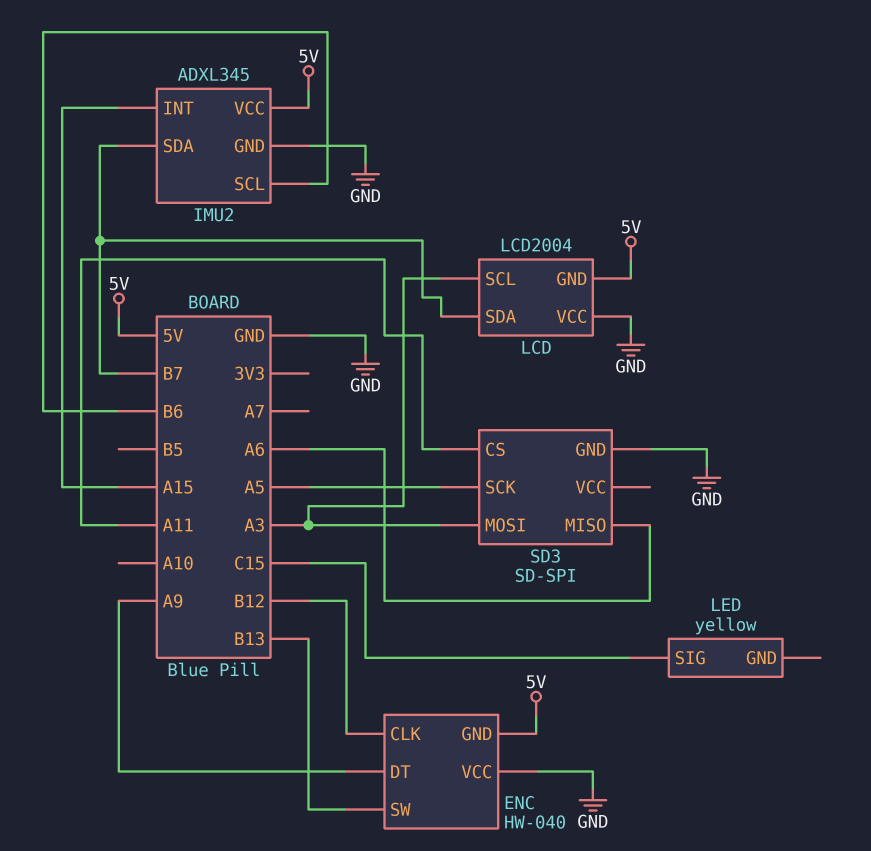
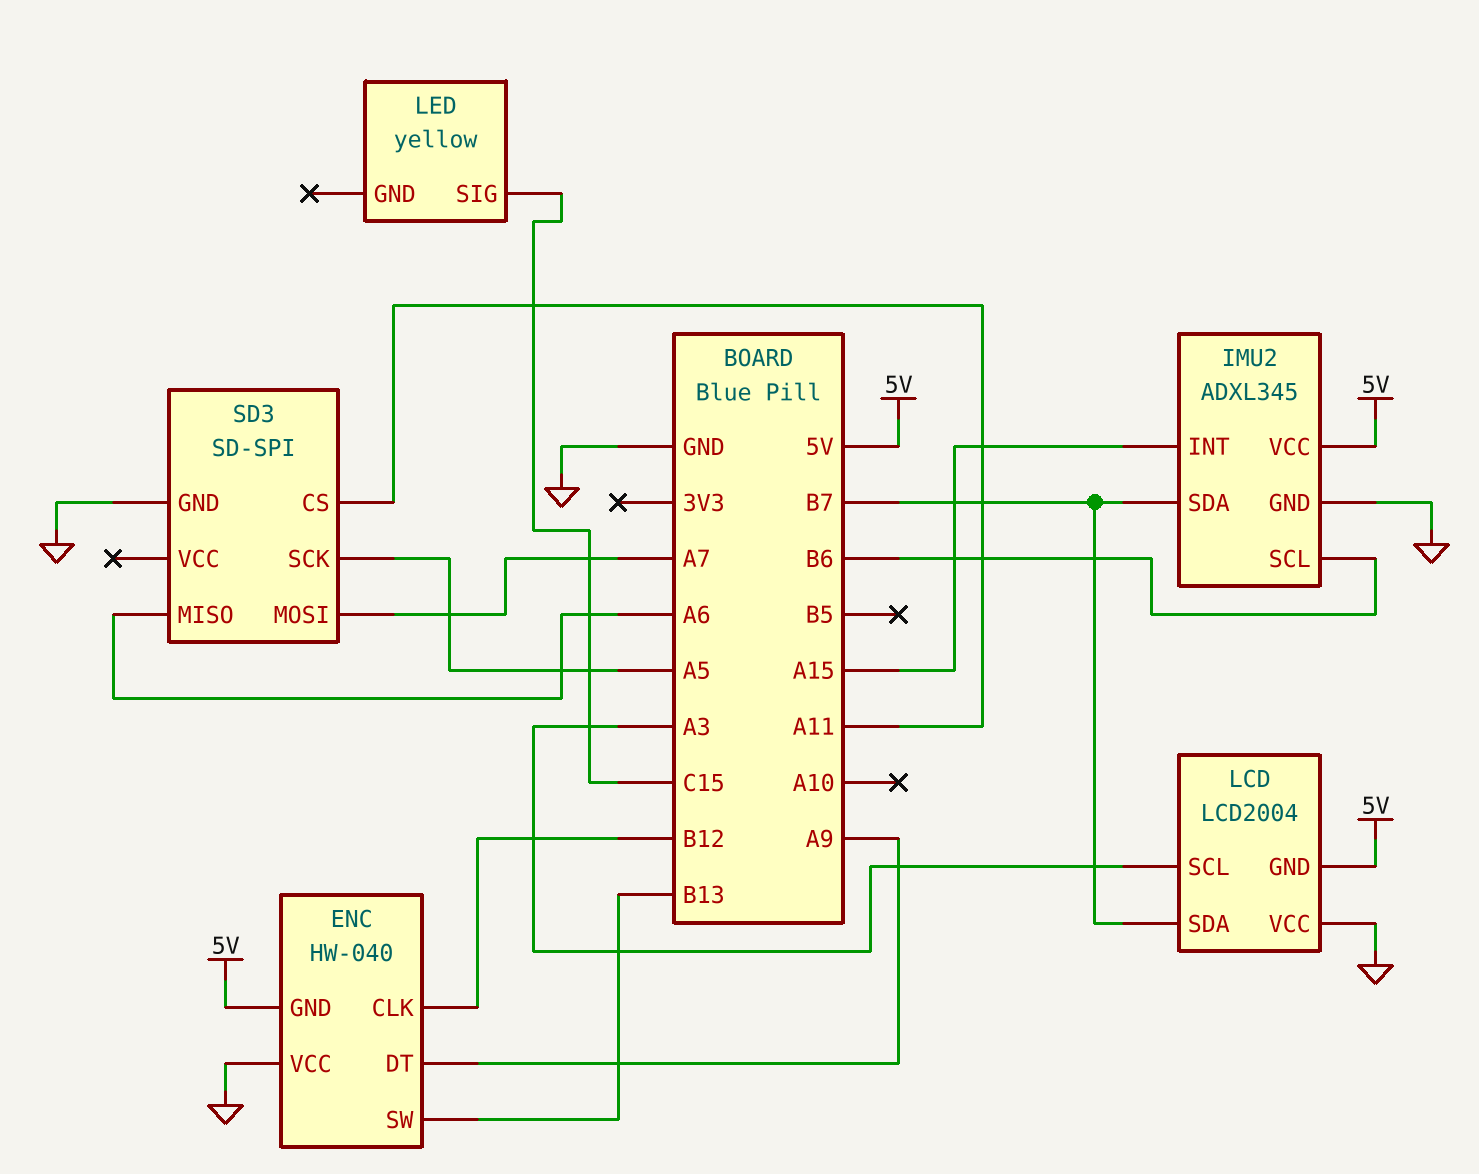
SD3 pin MOSI: A3 -> A7

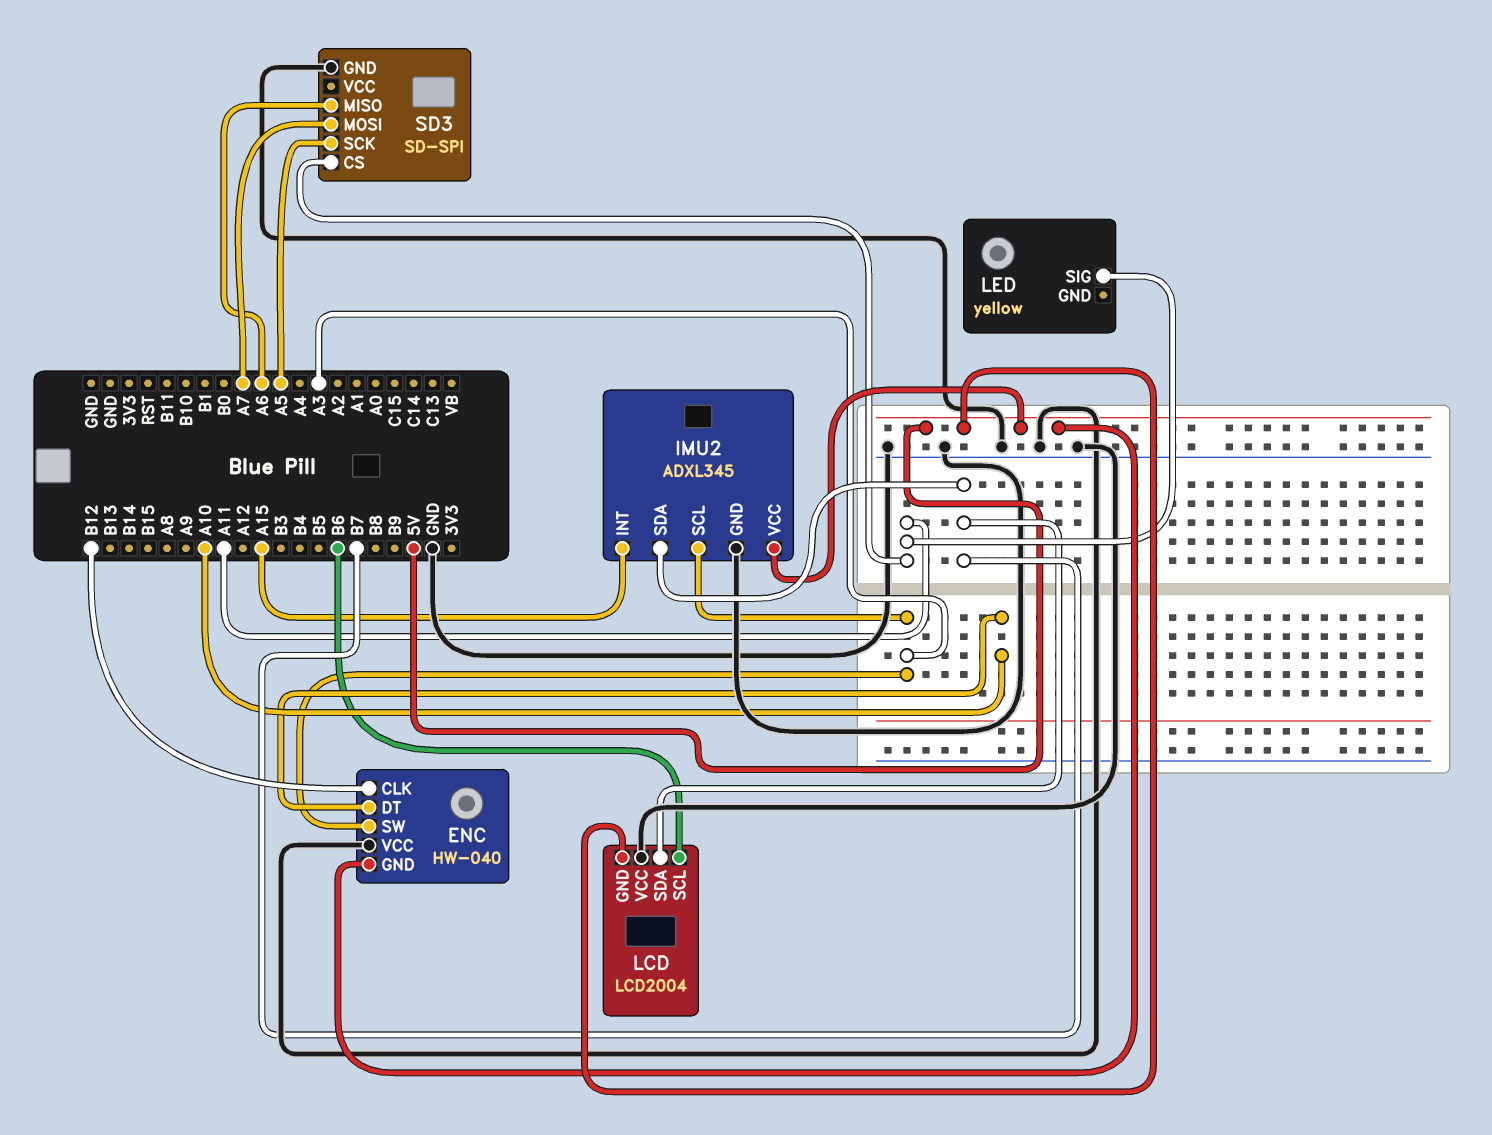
ENC pin DT: A9 -> A10
ENC pin SW: B13 -> A3
IMU2 pin SCL: B6 -> A3
LCD pin SCL: A3 -> B6
LED pin SIG: C15 -> A11

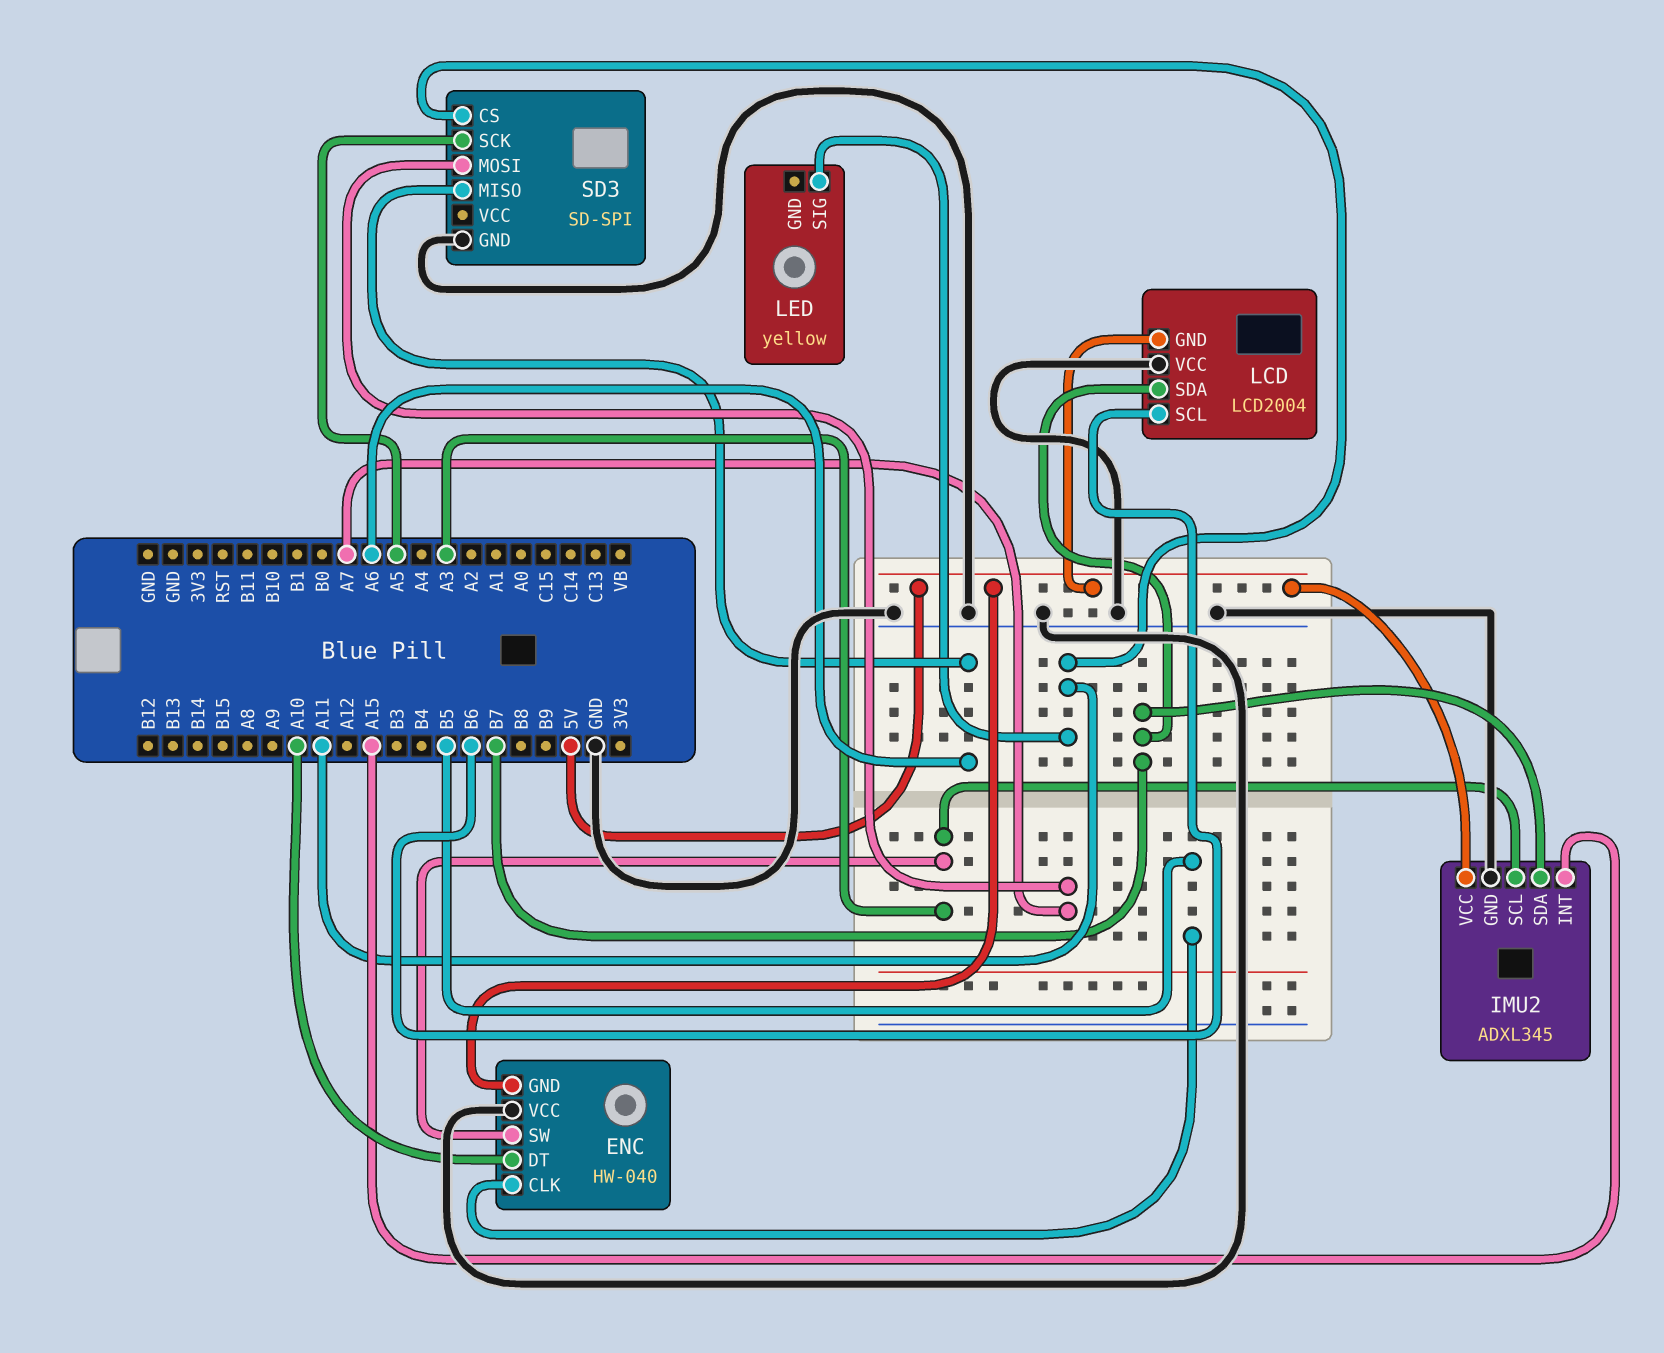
ENC pin CLK: B12 -> B5

